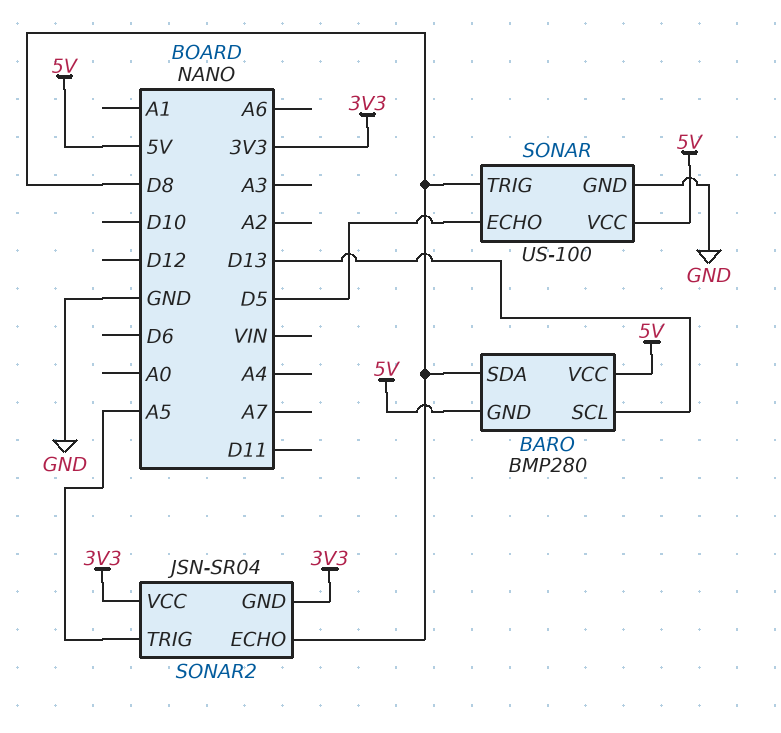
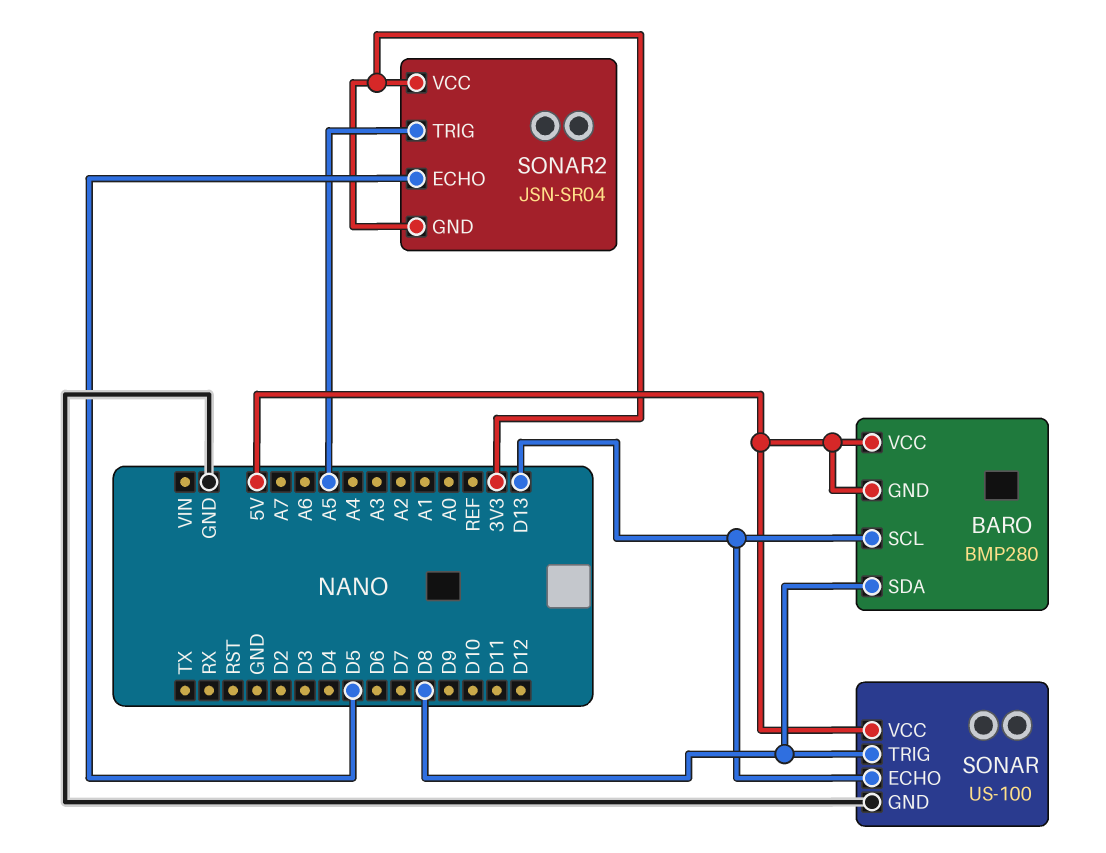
SONAR pin ECHO: D5 -> D13
SONAR2 pin ECHO: D8 -> D5

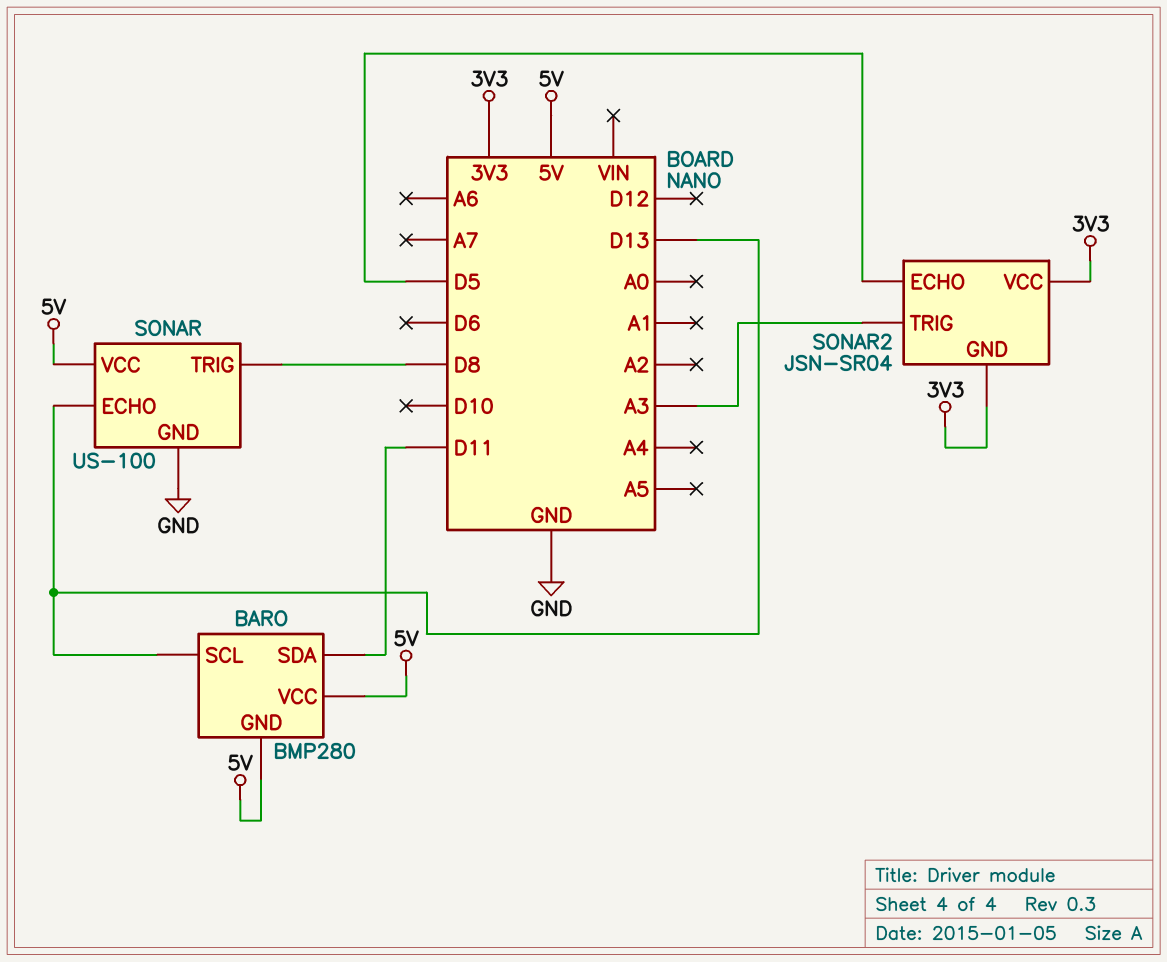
BARO pin SDA: D8 -> D11
SONAR2 pin TRIG: A5 -> A3

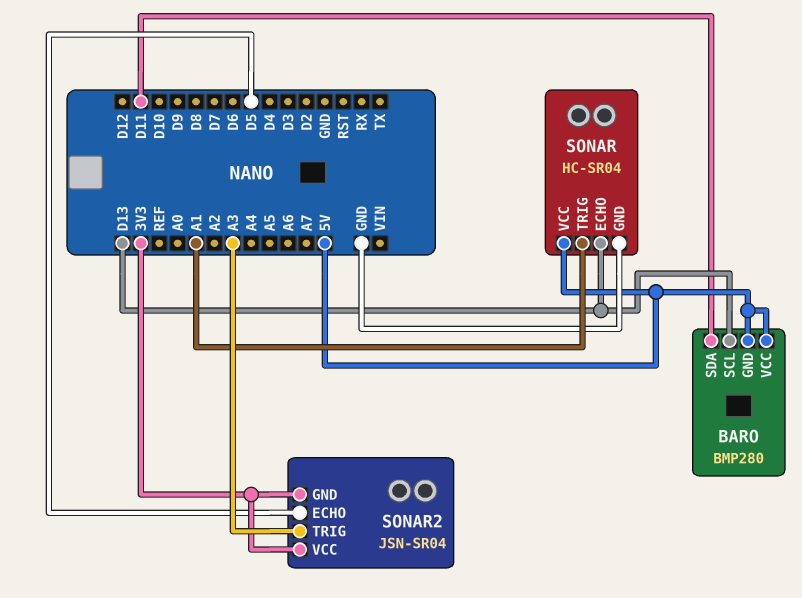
SONAR: US-100 -> HC-SR04
SONAR pin TRIG: D8 -> A1

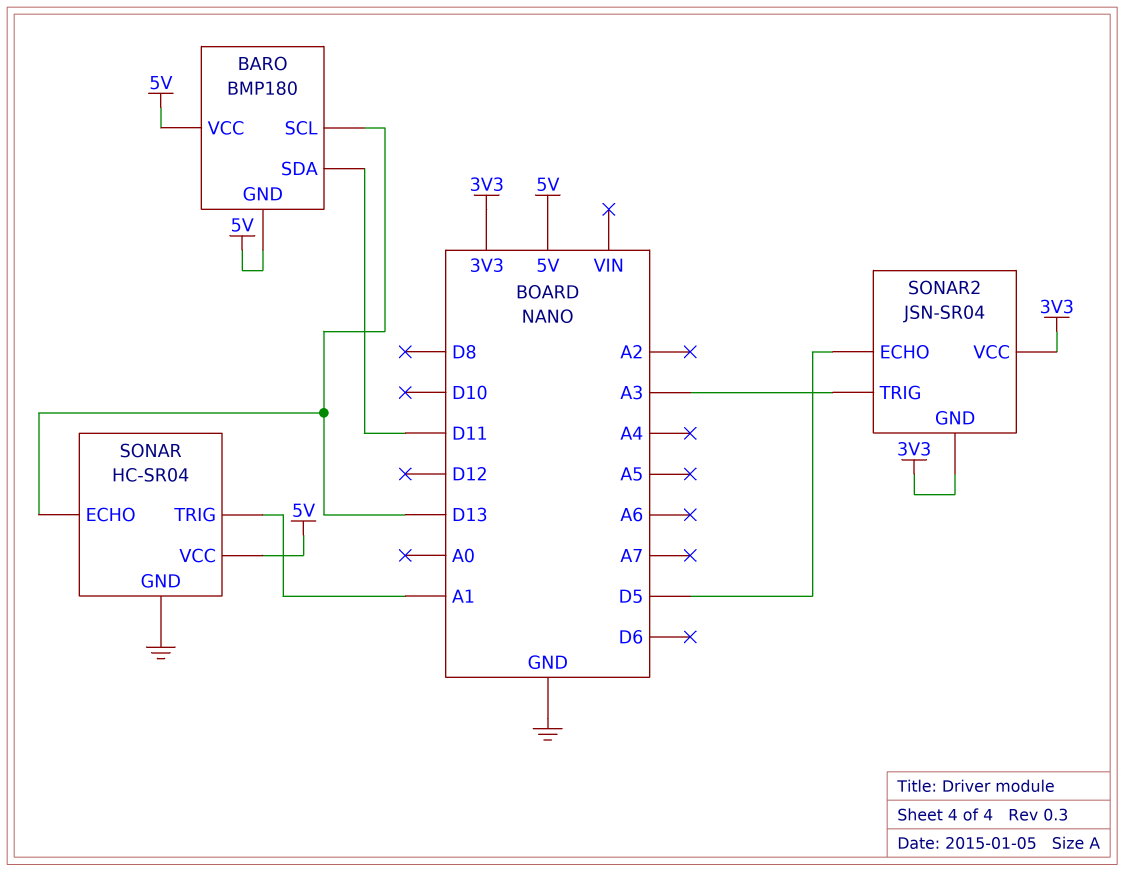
BARO: BMP280 -> BMP180

